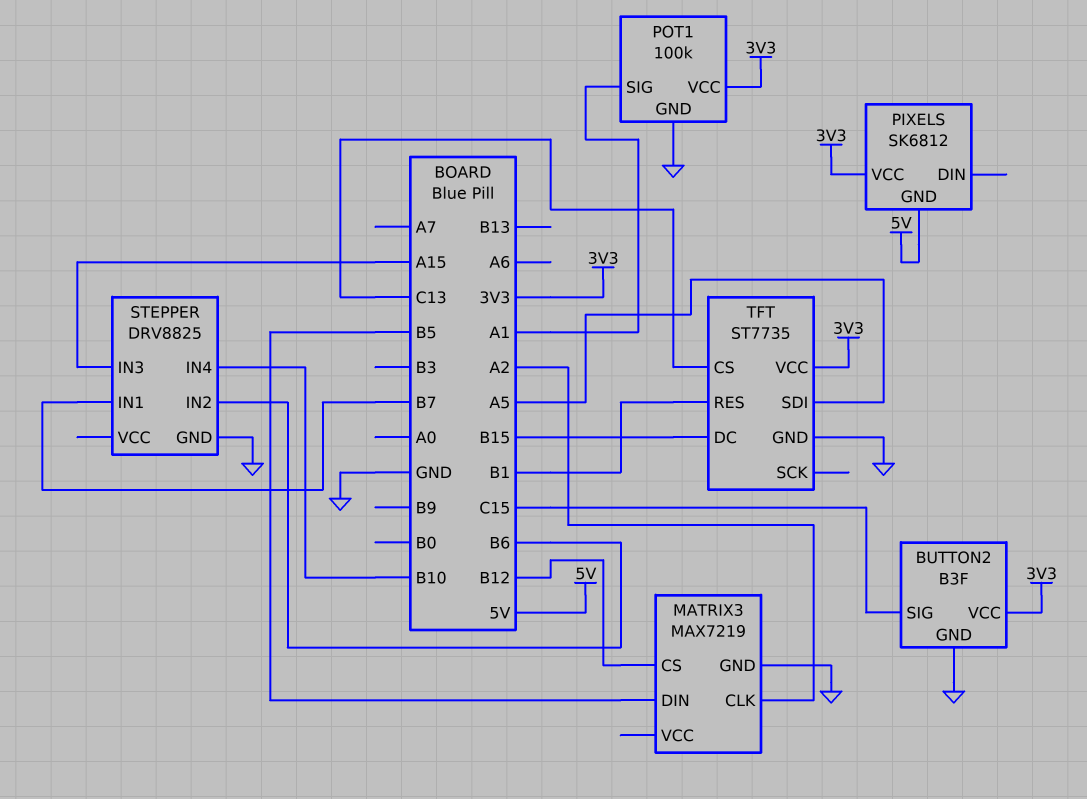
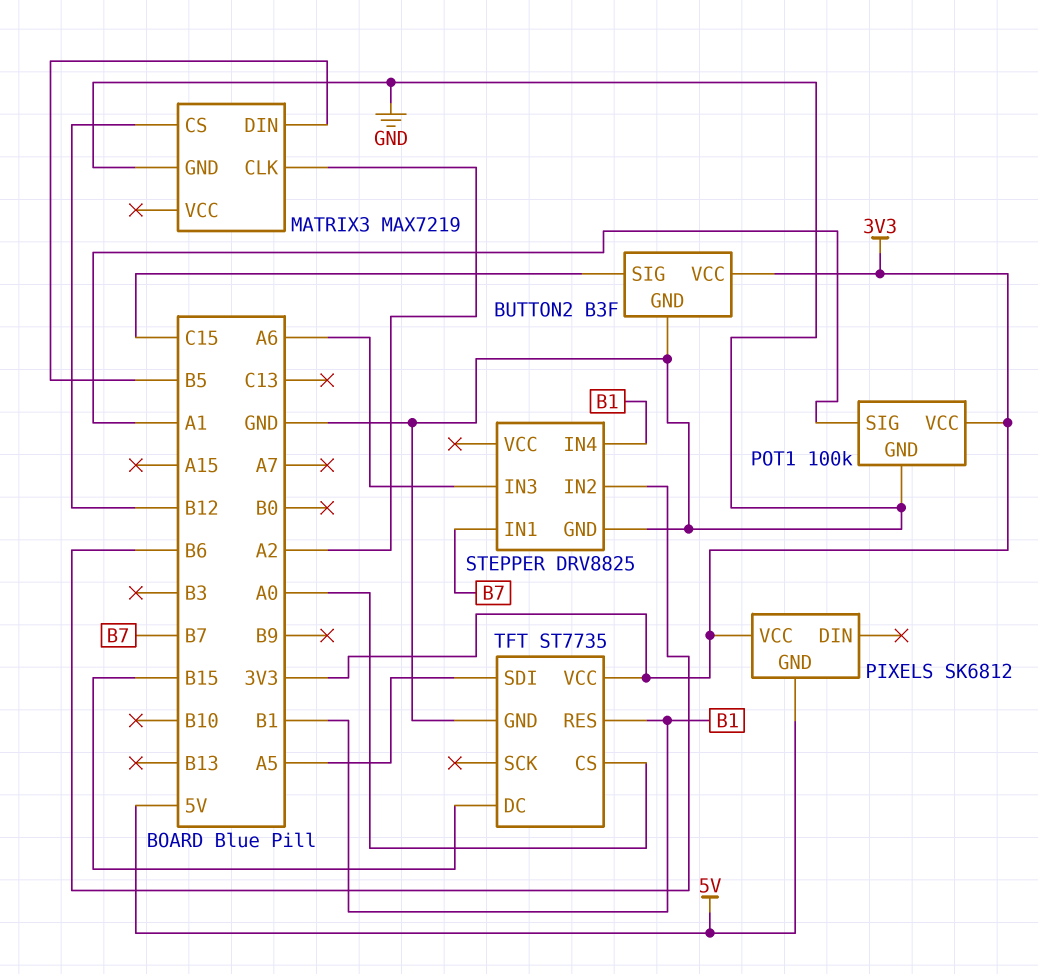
STEPPER pin IN3: A15 -> A6
STEPPER pin IN4: B10 -> B1
TFT pin CS: C13 -> A0

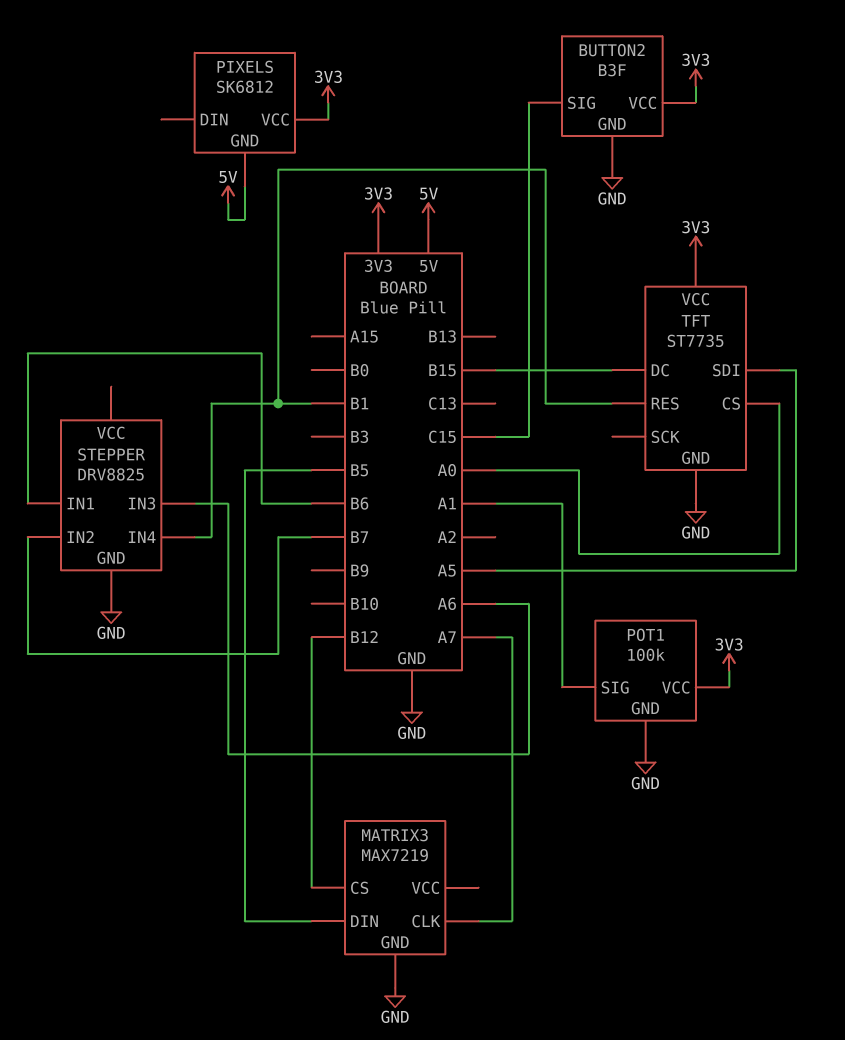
MATRIX3 pin CLK: A2 -> A7
STEPPER pin IN1: B7 -> B6
STEPPER pin IN2: B6 -> B7

